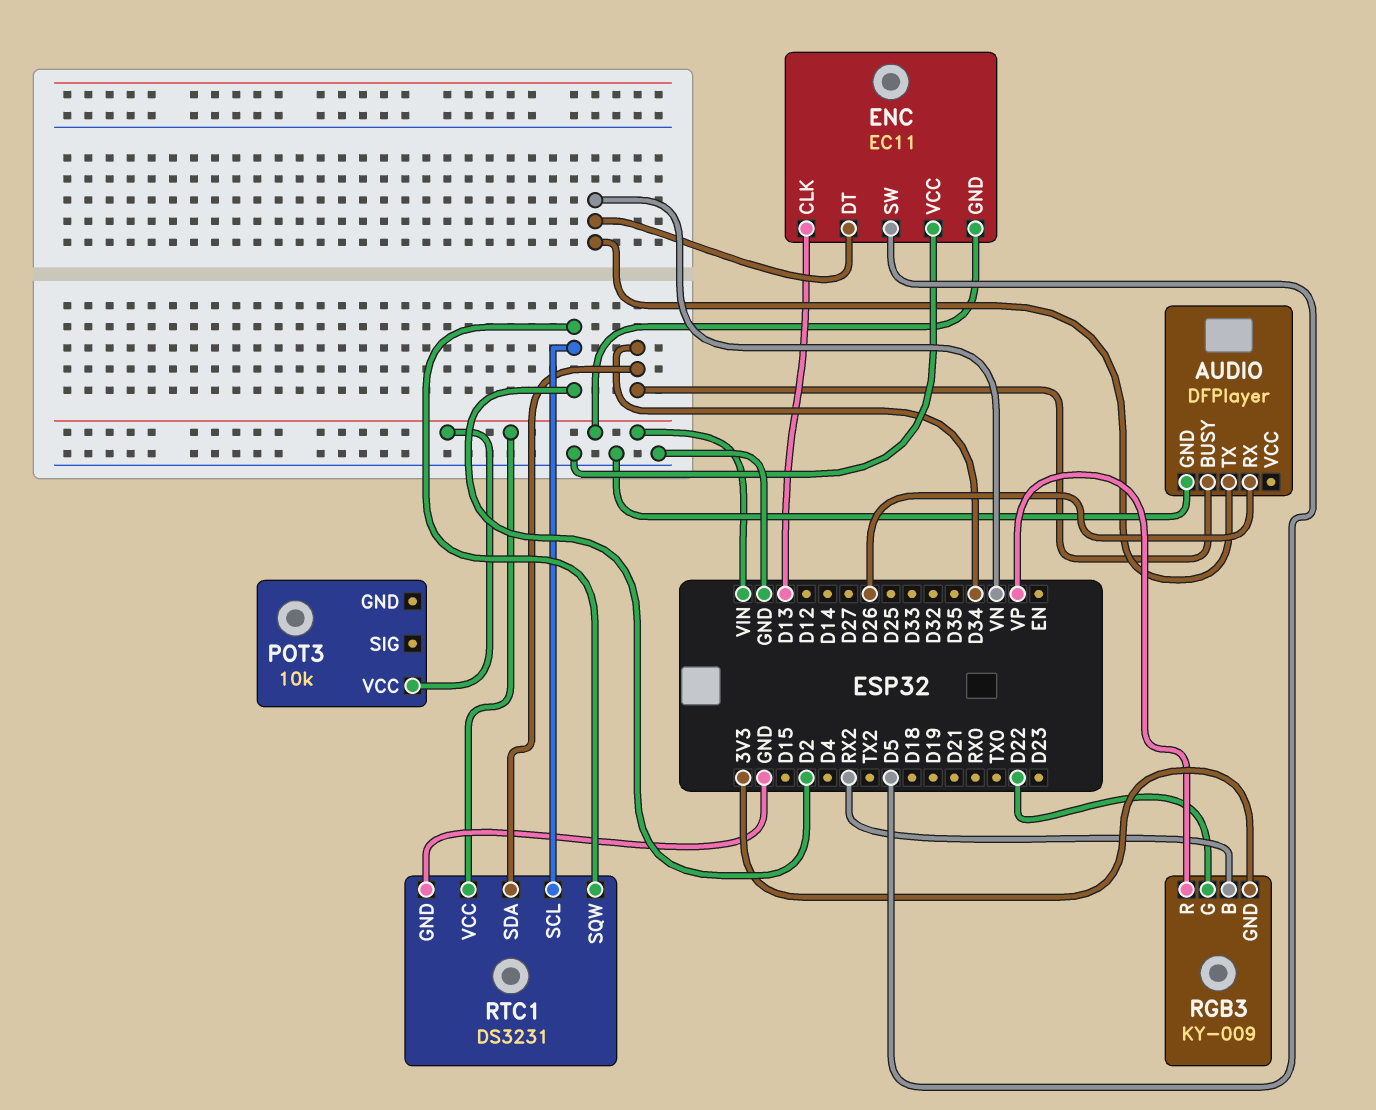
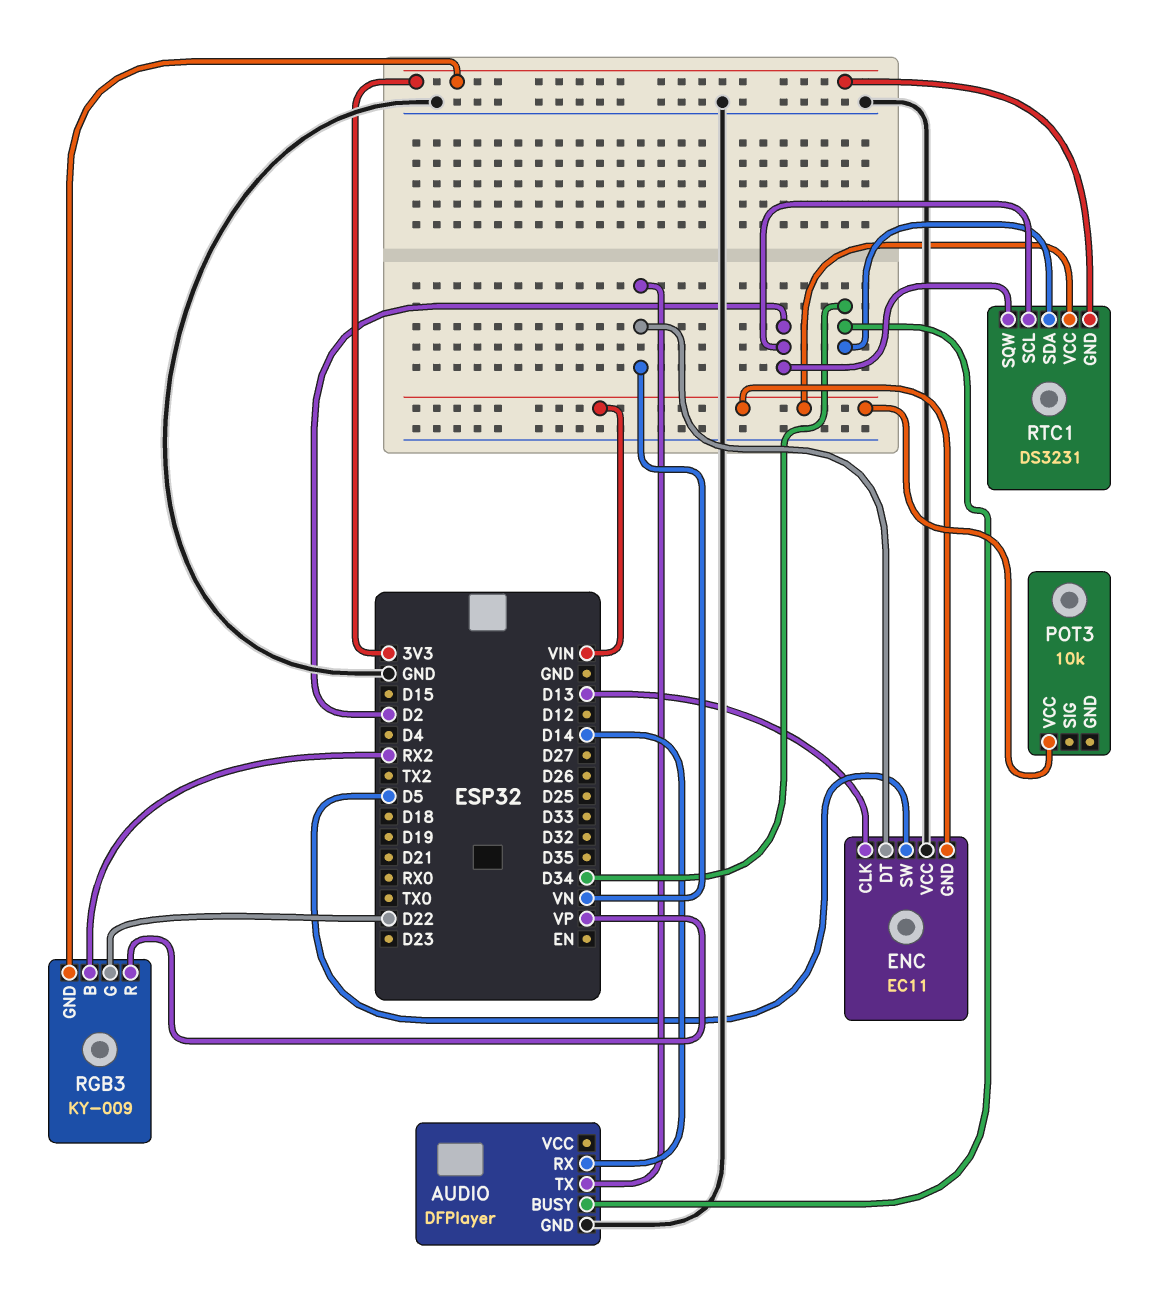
AUDIO pin RX: D26 -> D14
RTC1 pin GND: GND -> 3V3

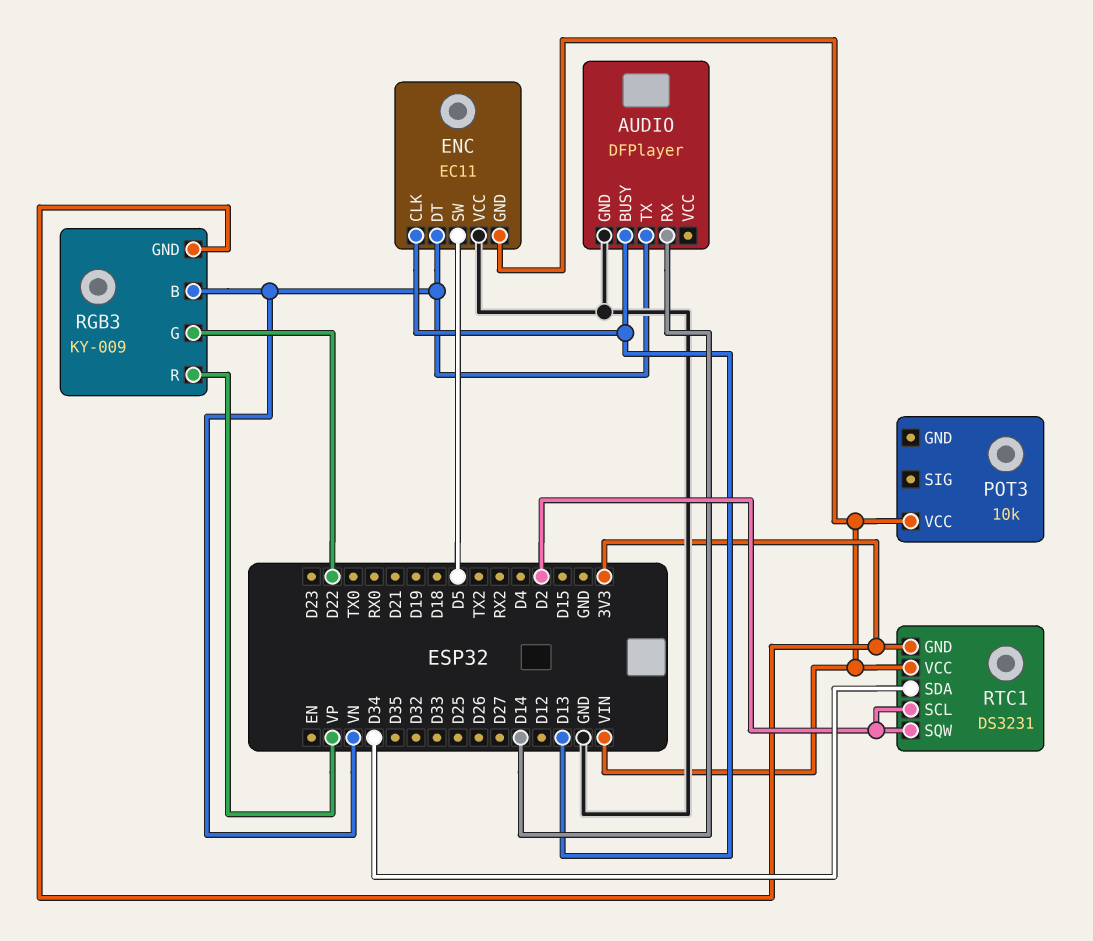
AUDIO pin BUSY: D34 -> D13
RGB3 pin B: RX2 -> VN

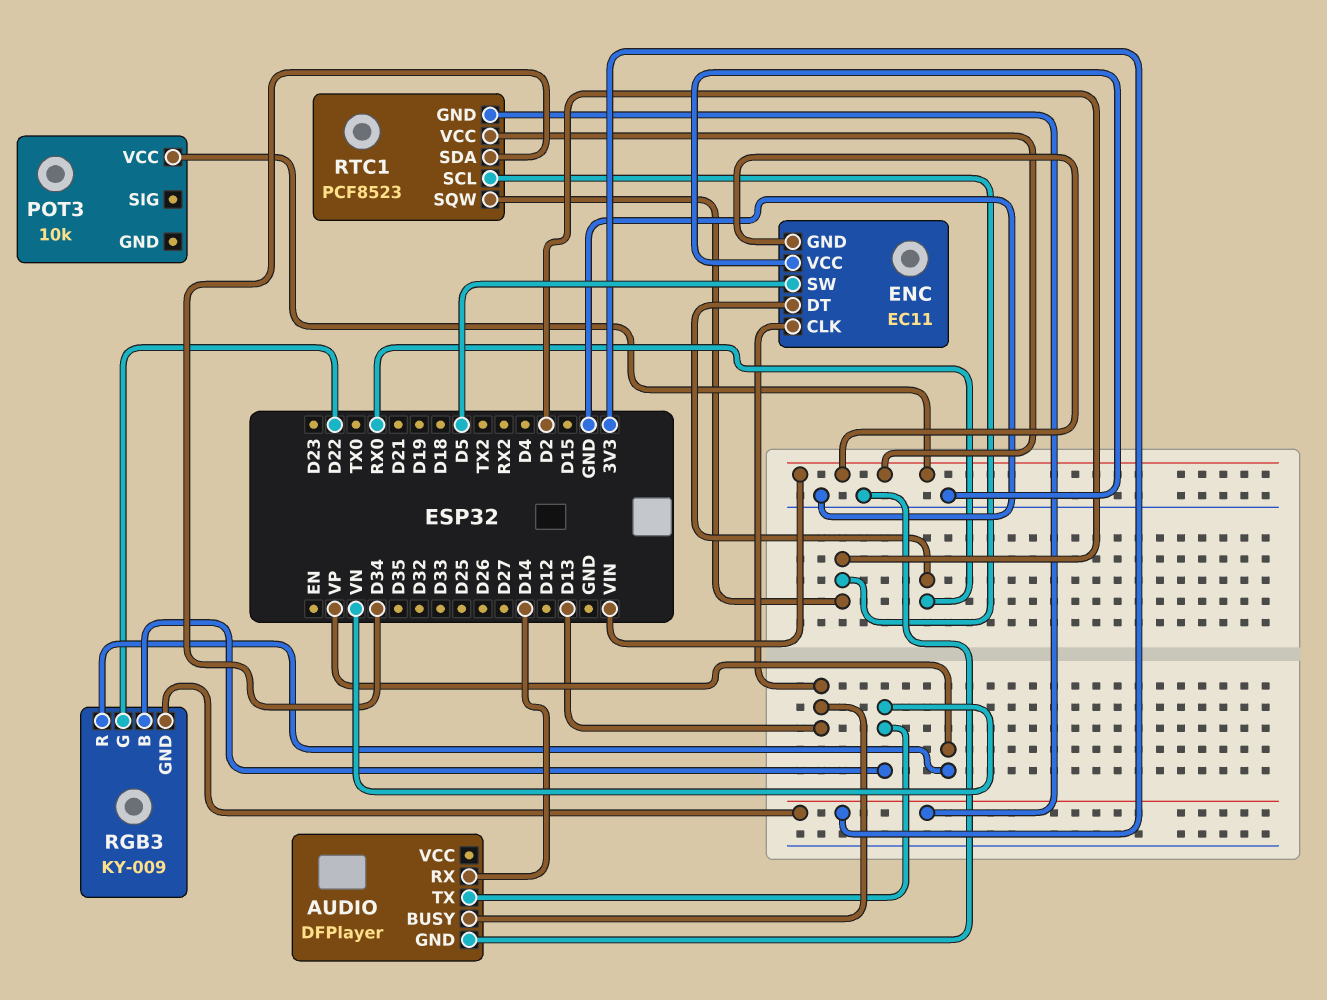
ENC pin DT: VN -> RX0
RTC1: DS3231 -> PCF8523

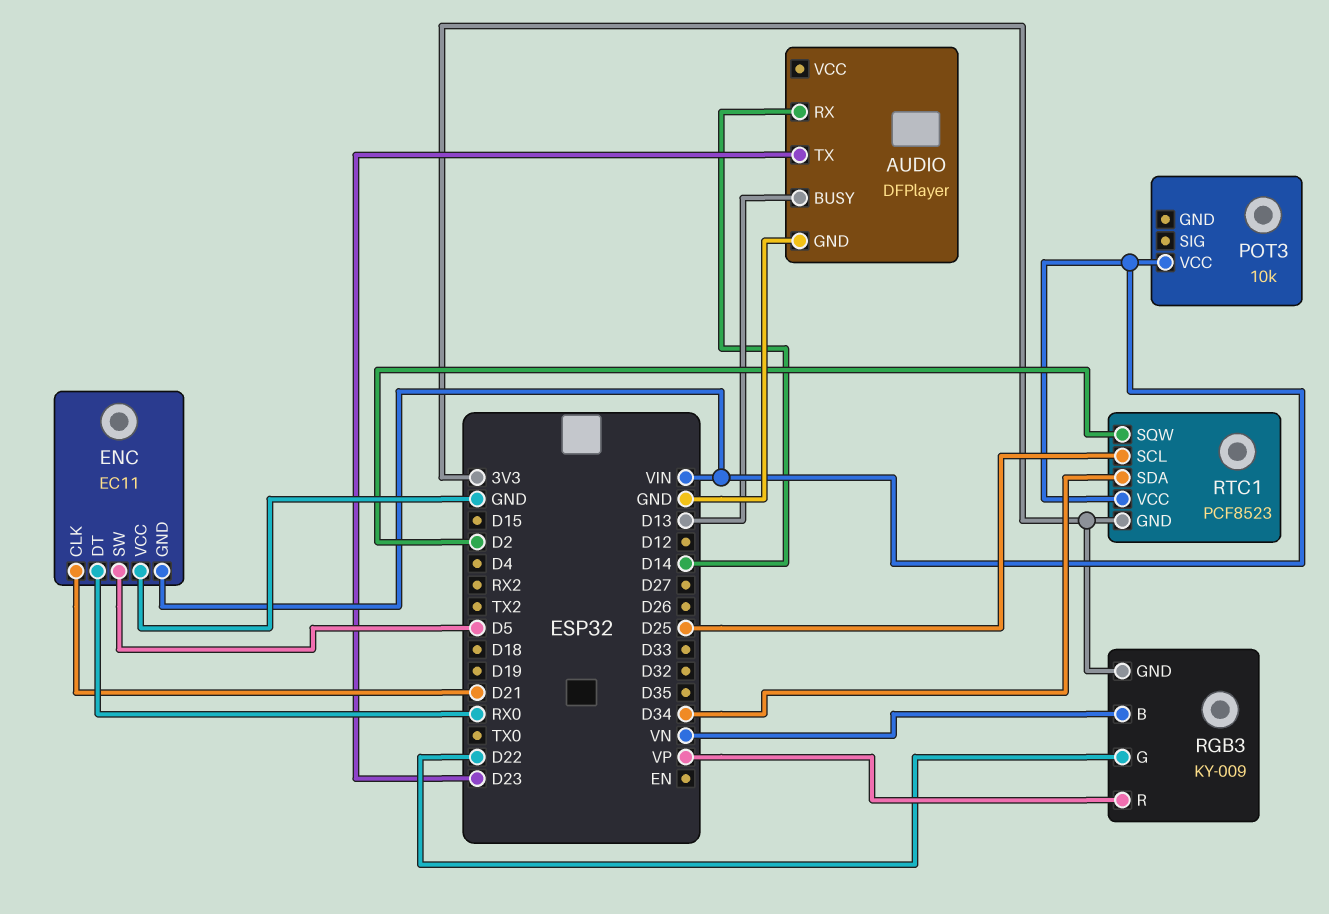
AUDIO pin TX: VN -> D23
ENC pin CLK: D13 -> D21
RTC1 pin SCL: D2 -> D25

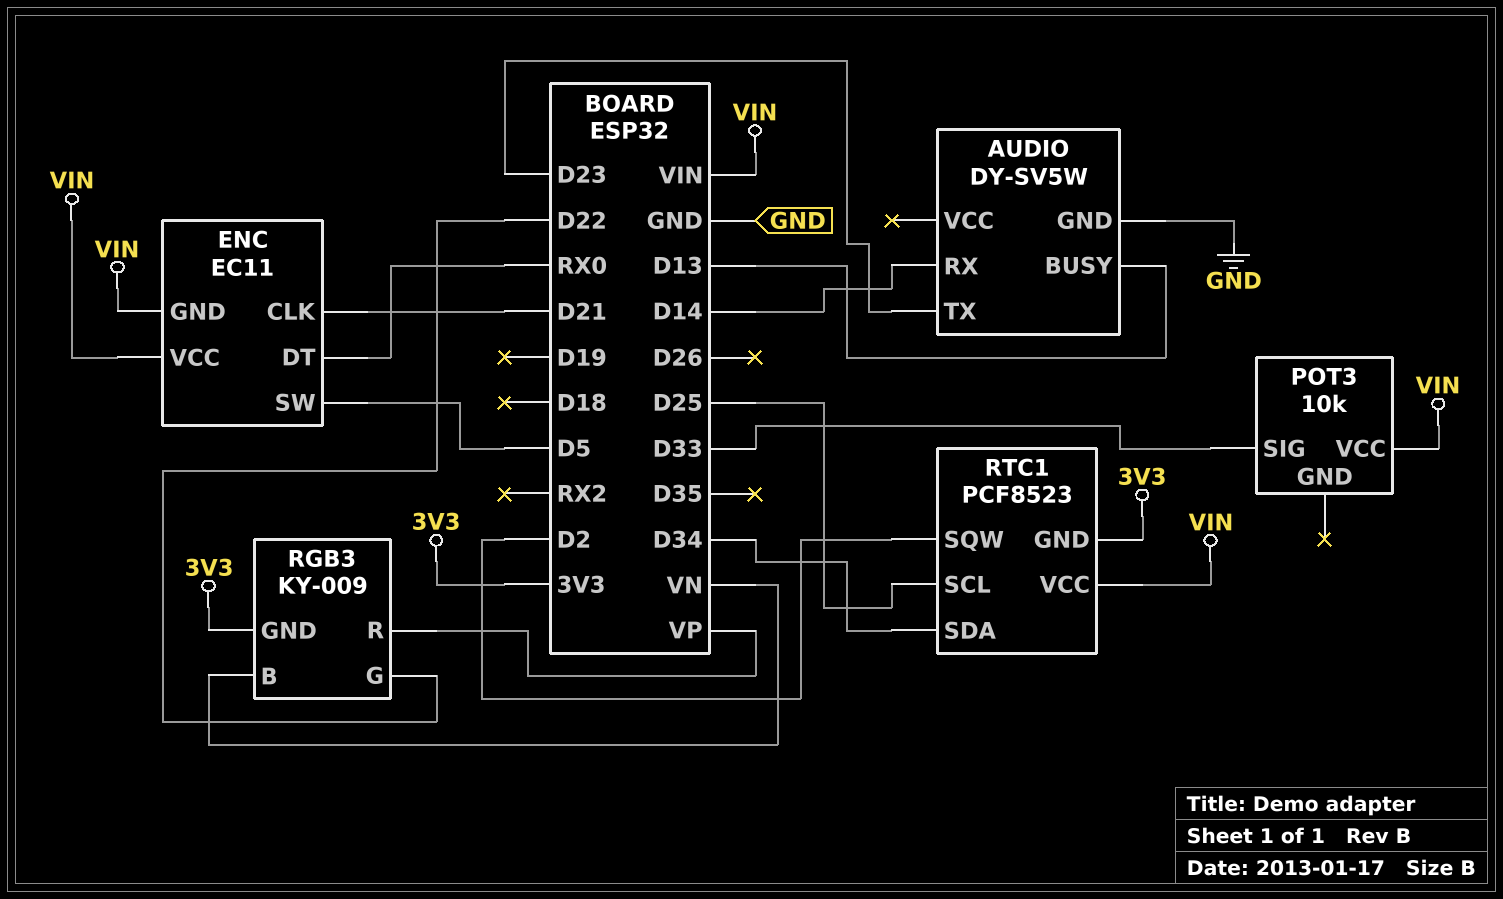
AUDIO: DFPlayer -> DY-SV5W
ENC pin VCC: GND -> VIN
POT3 pin SIG: none -> D33

